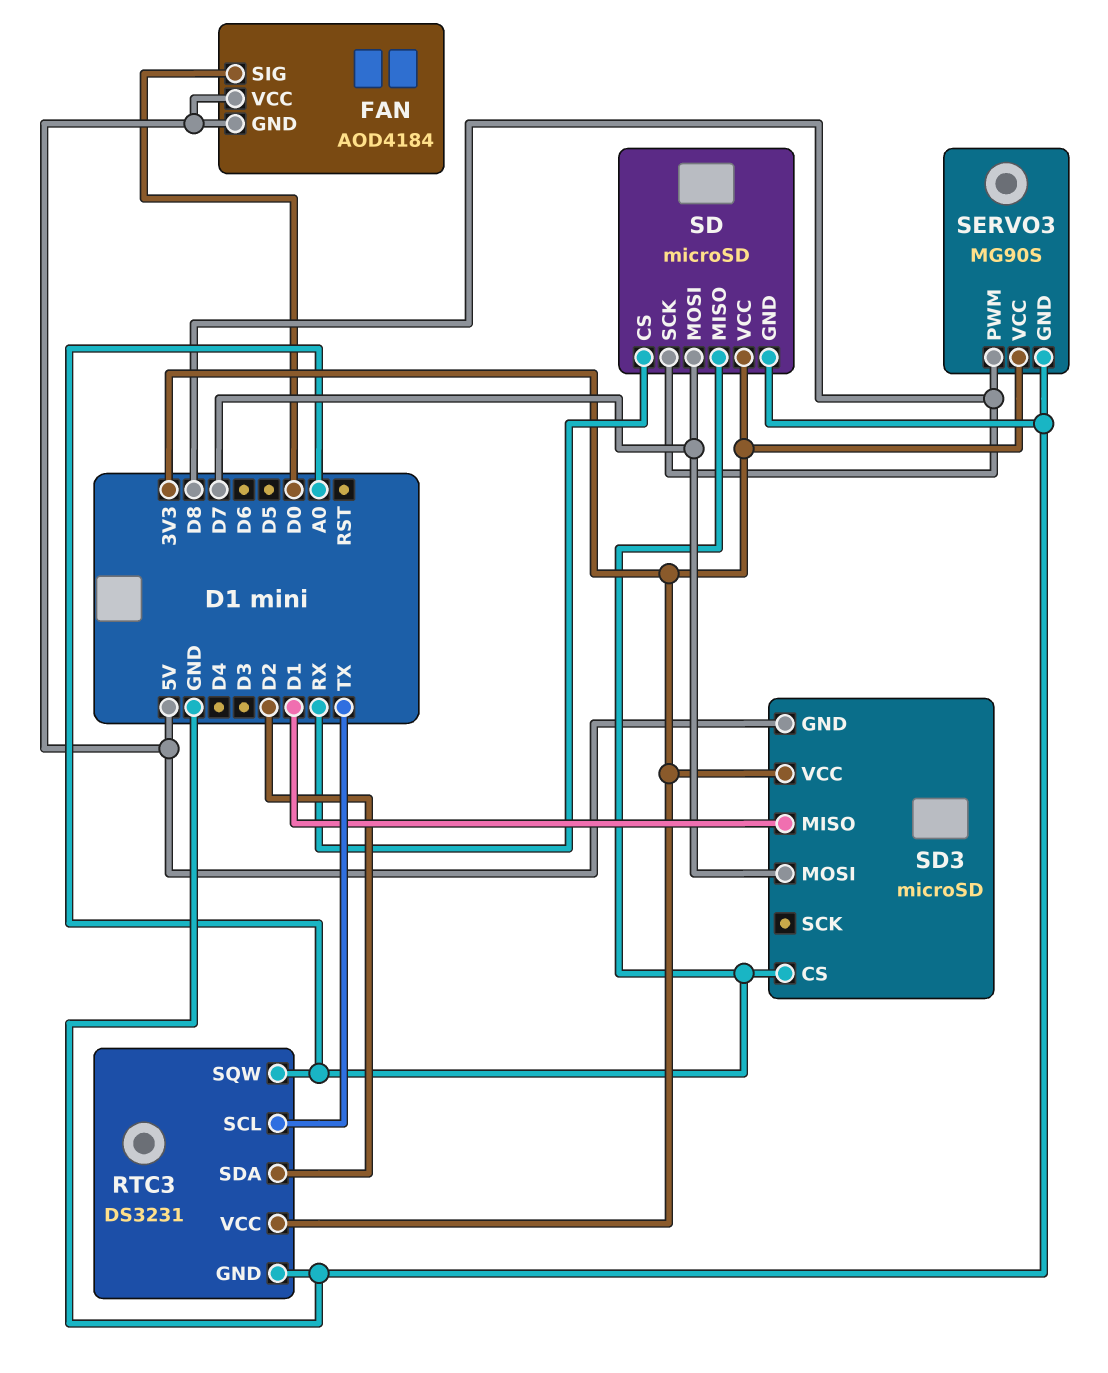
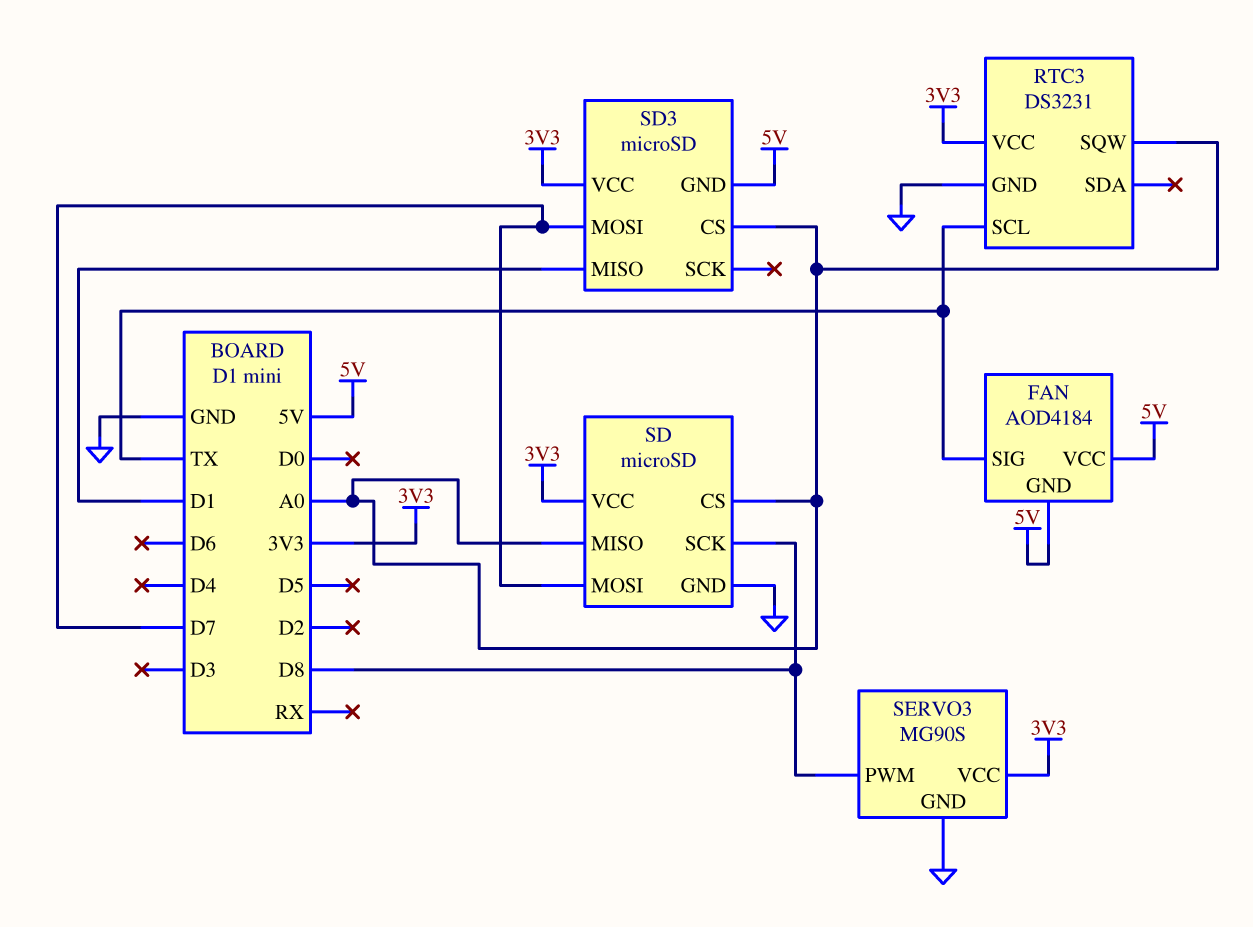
FAN pin SIG: D0 -> TX
RTC3 pin SDA: D2 -> none
SD pin CS: RX -> A0

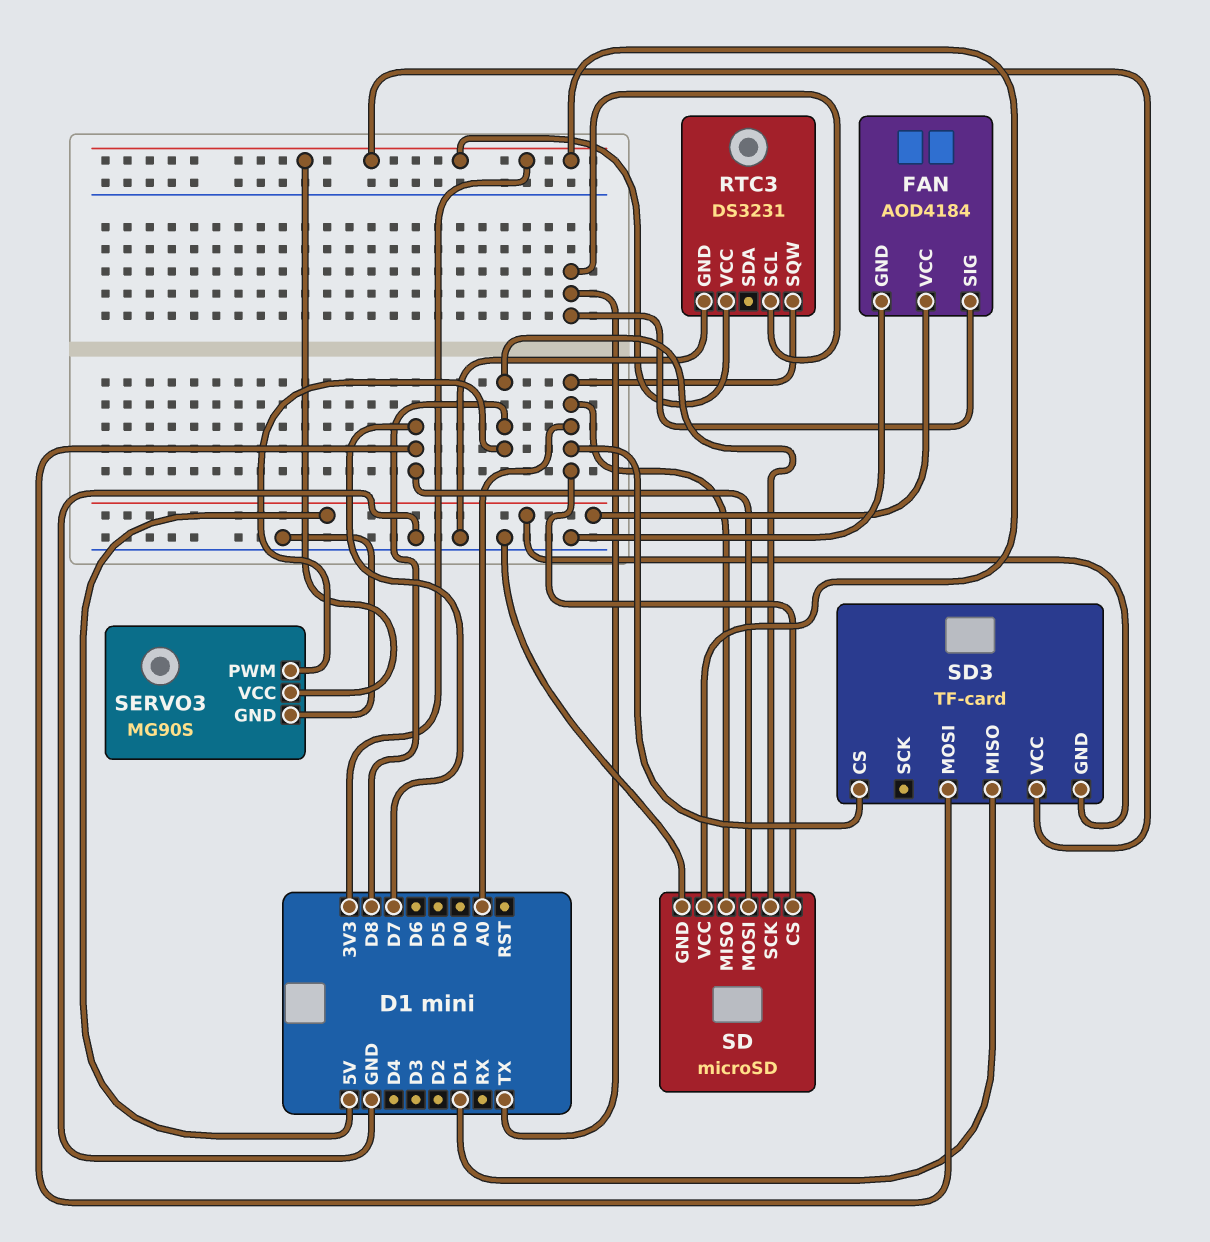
FAN pin GND: 5V -> GND
SD3: microSD -> TF-card

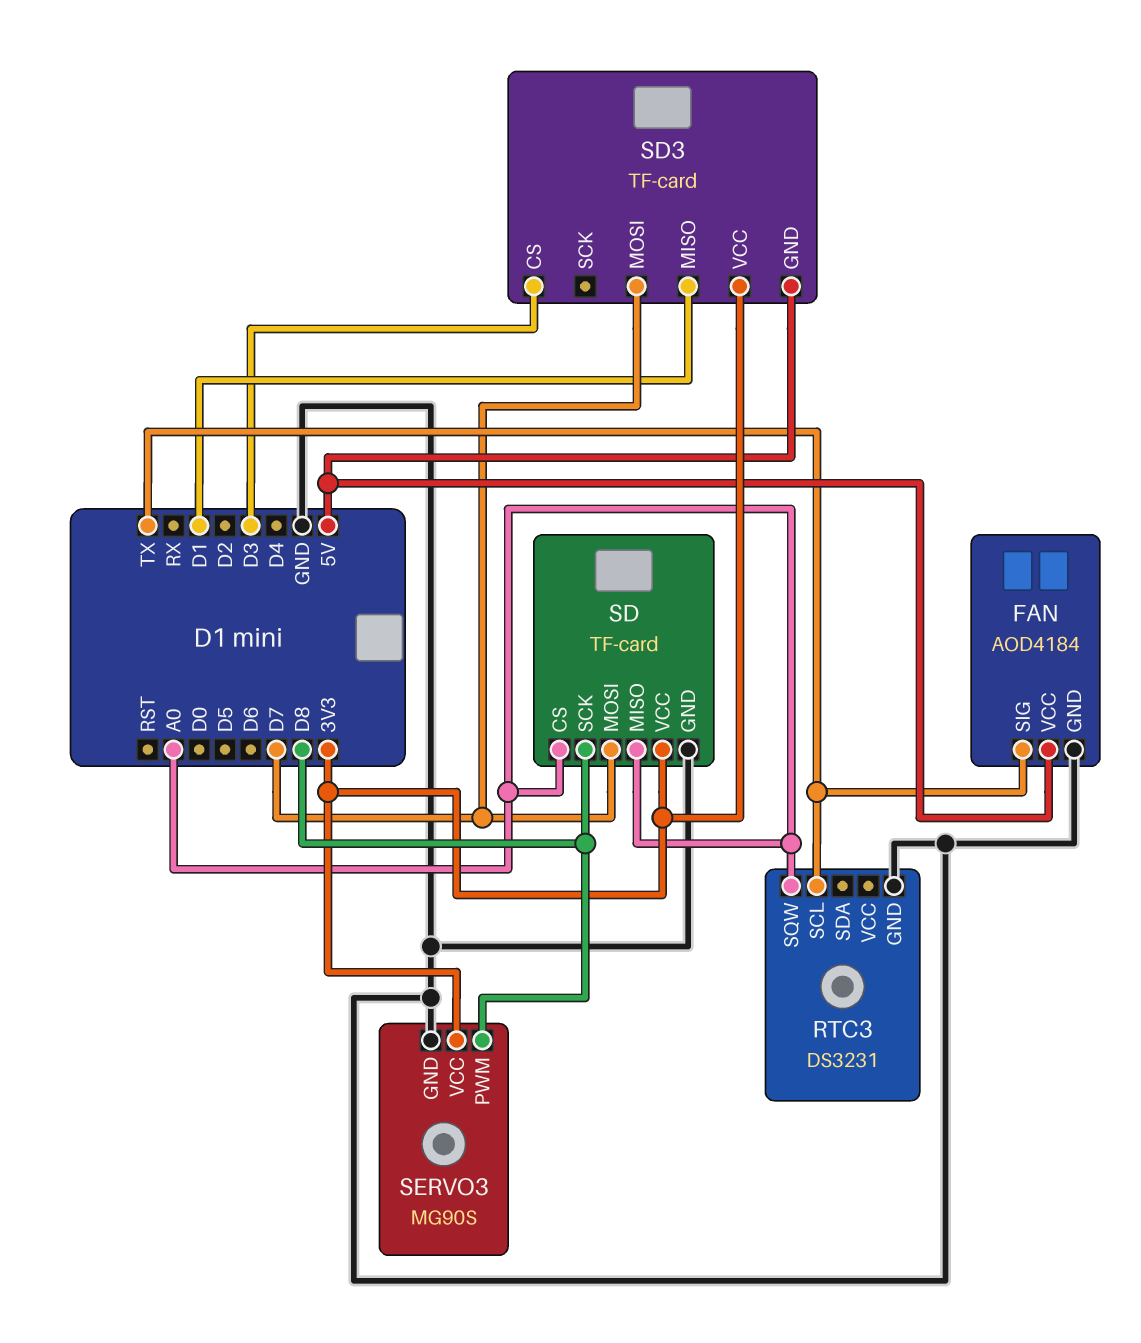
RTC3 pin VCC: 3V3 -> none
SD: microSD -> TF-card
SD3 pin CS: A0 -> D3

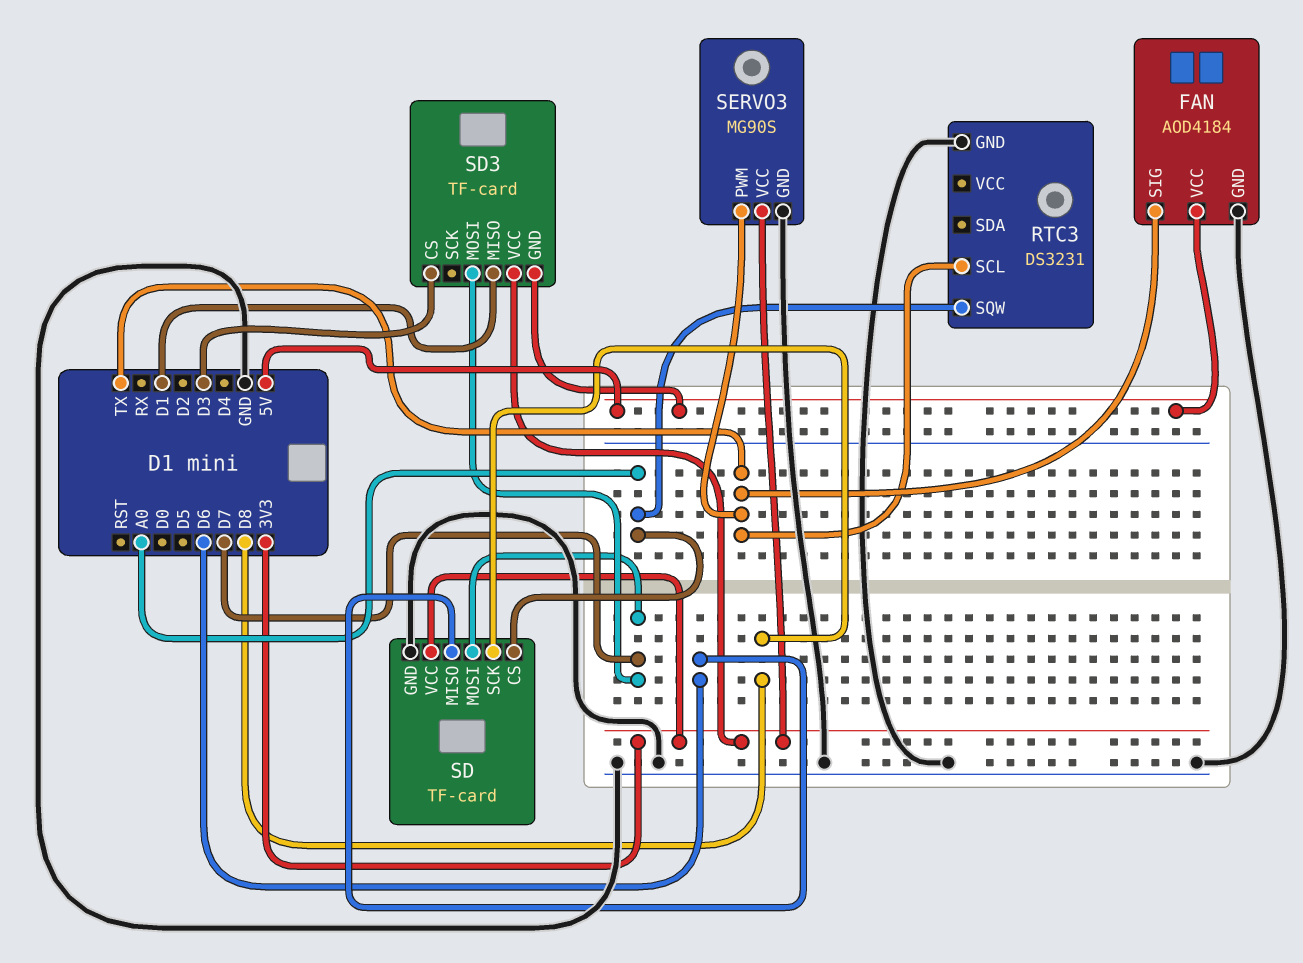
SD pin MISO: A0 -> D6
SERVO3 pin PWM: D8 -> TX

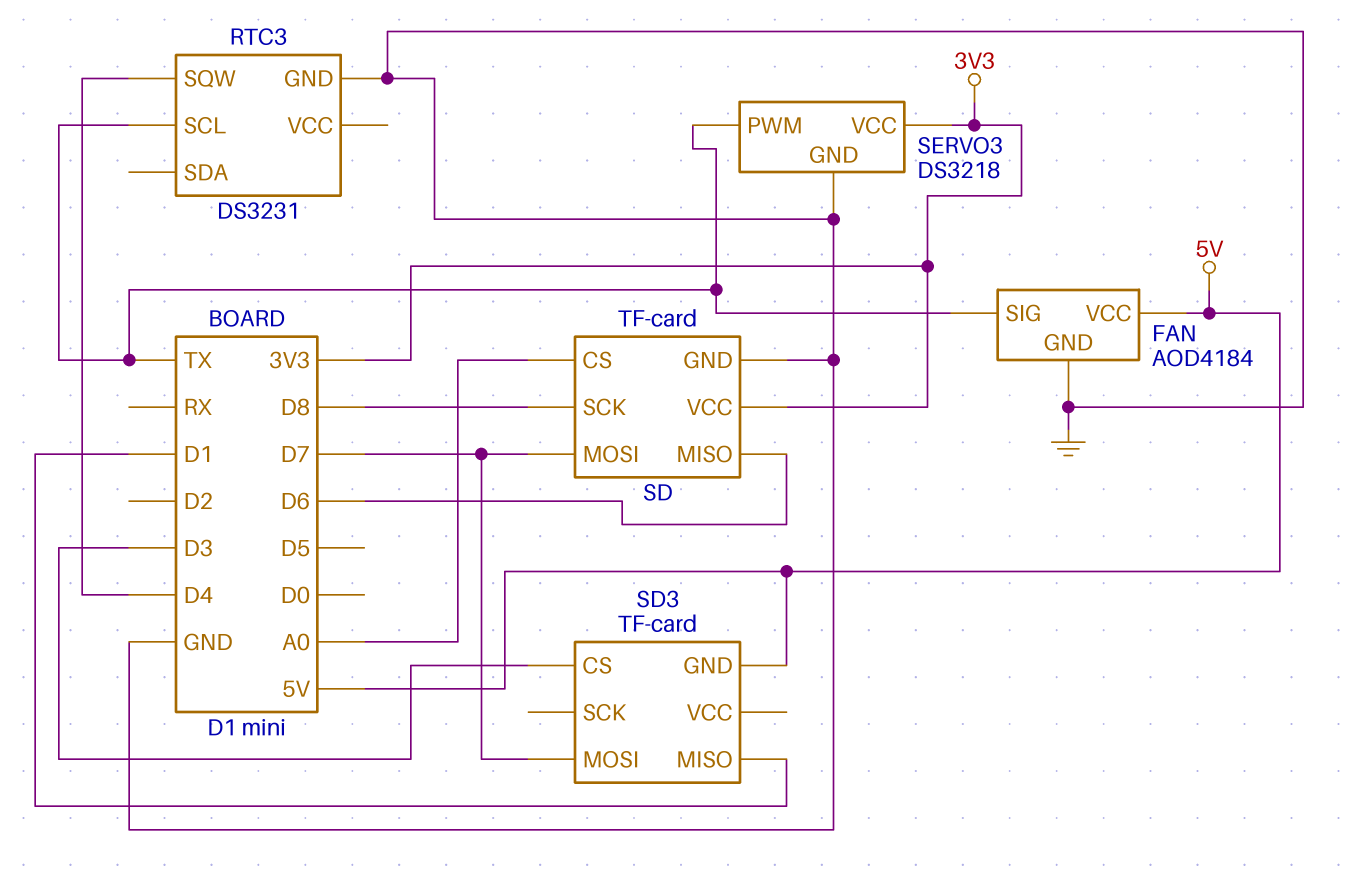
RTC3 pin SQW: A0 -> D4
SD3 pin VCC: 3V3 -> none
SERVO3: MG90S -> DS3218

